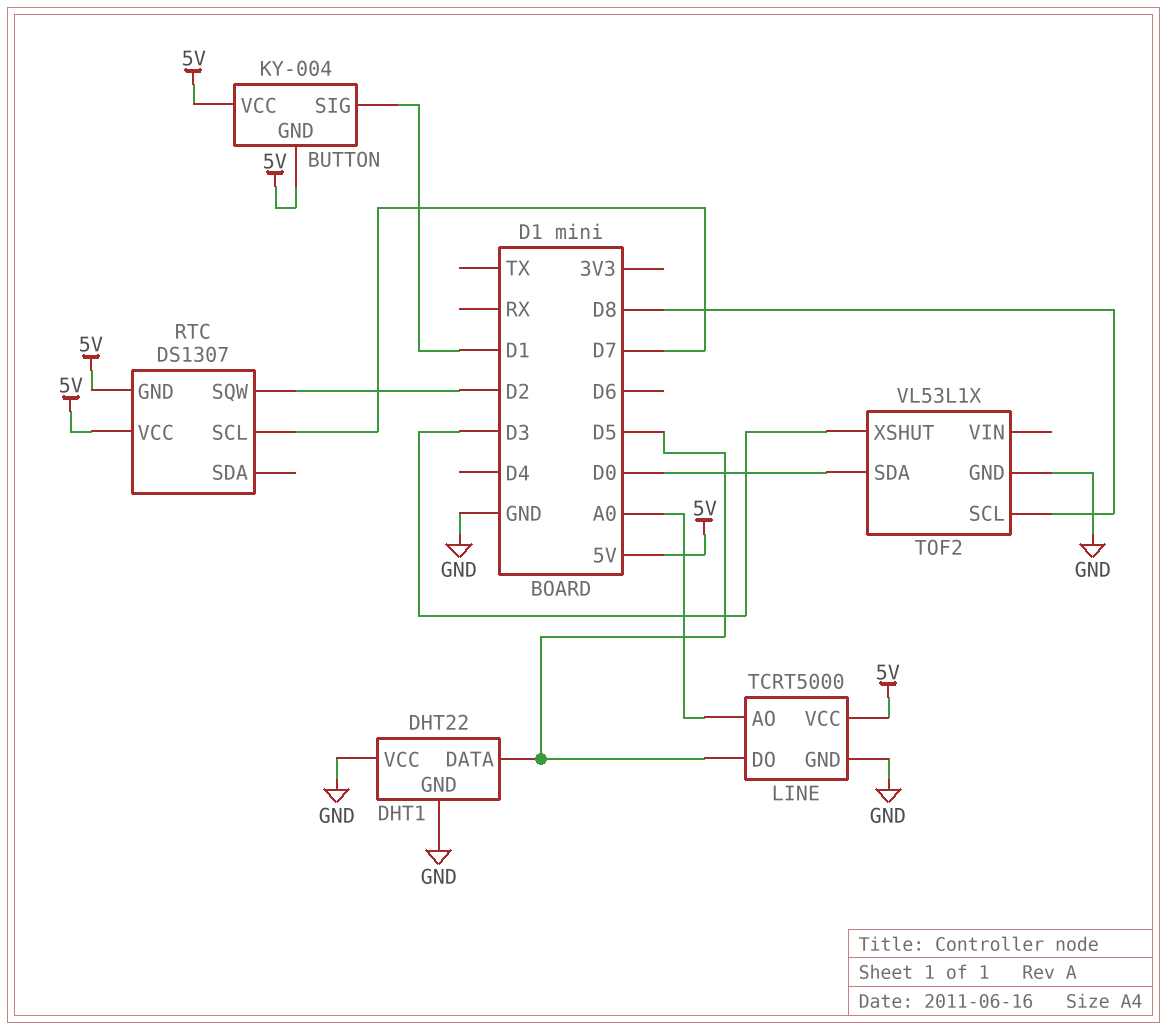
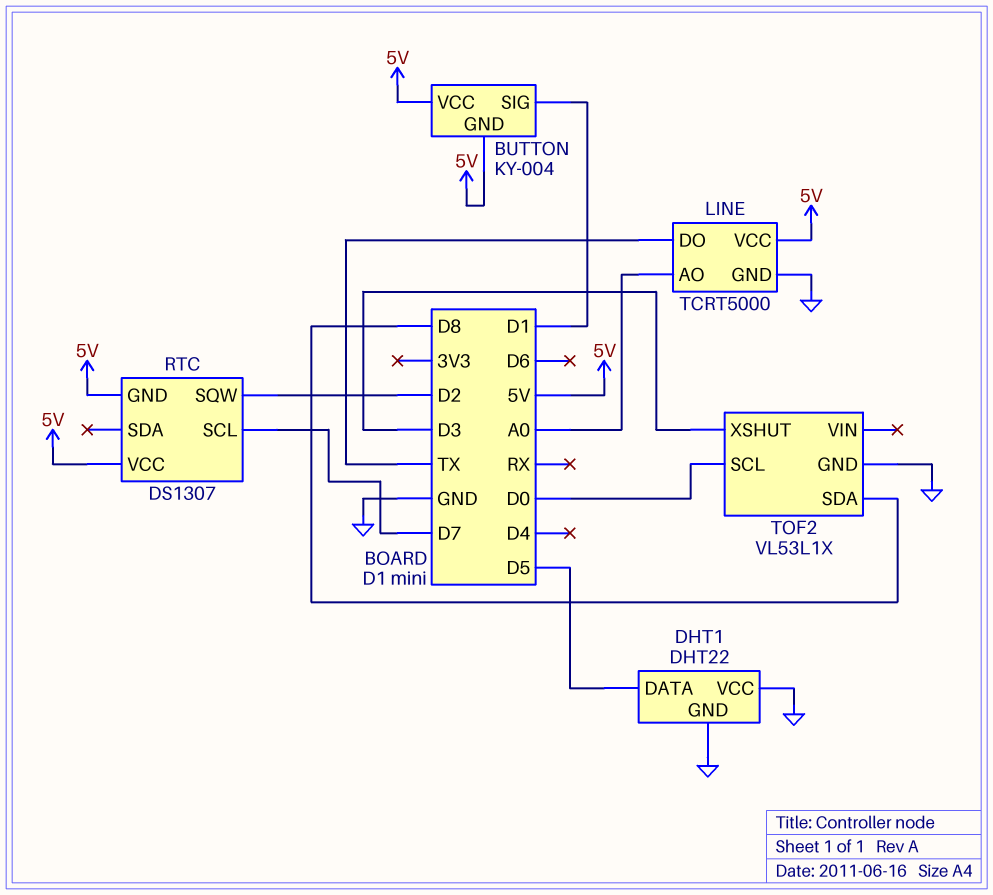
LINE pin DO: D5 -> TX
TOF2 pin SCL: D8 -> D0
TOF2 pin SDA: D0 -> D8

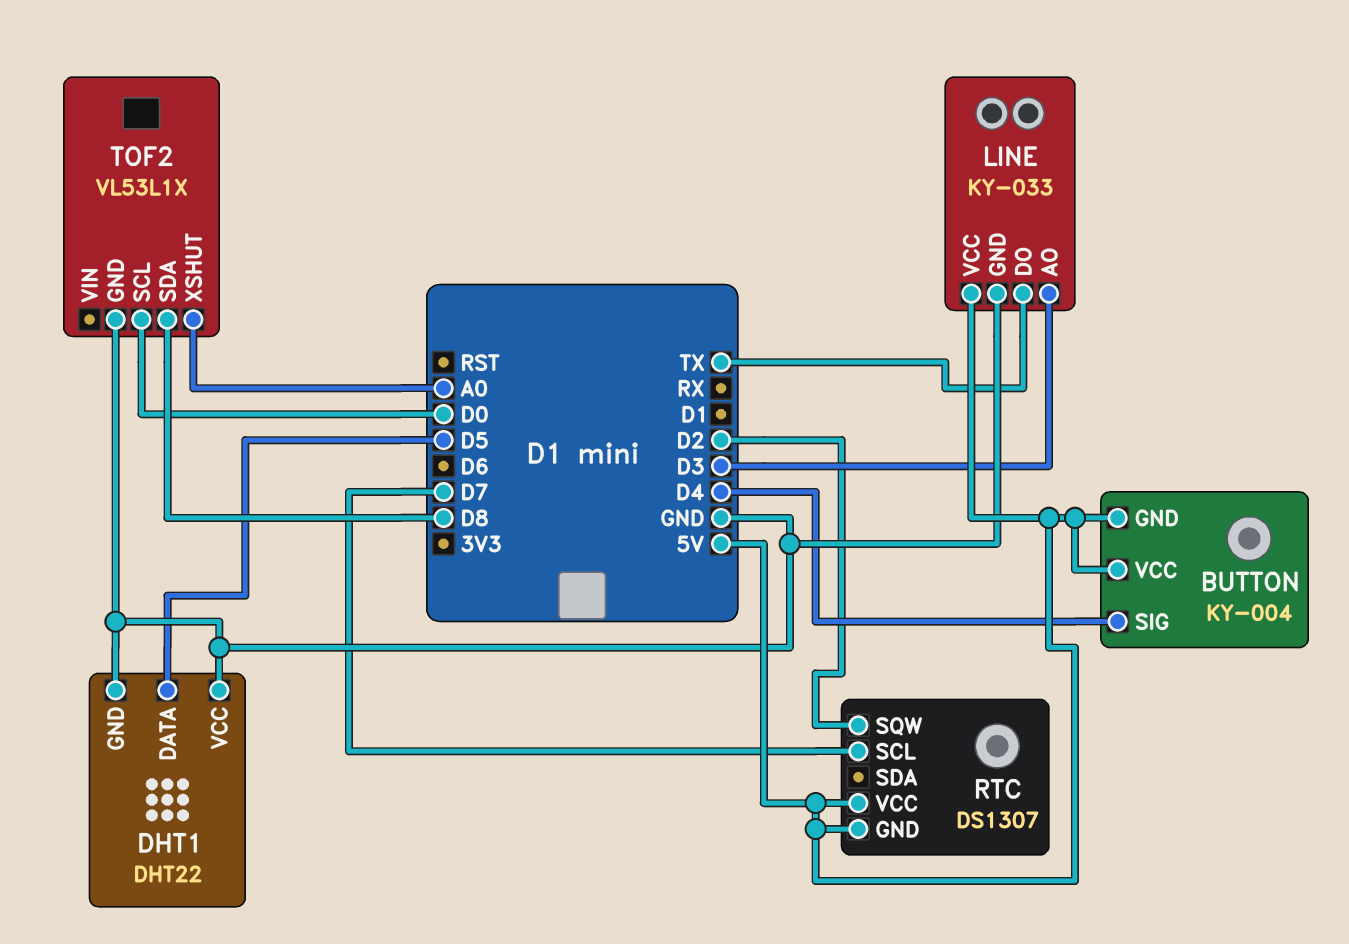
BUTTON pin SIG: D1 -> D4
LINE: TCRT5000 -> KY-033
LINE pin AO: A0 -> D3
TOF2 pin XSHUT: D3 -> A0

